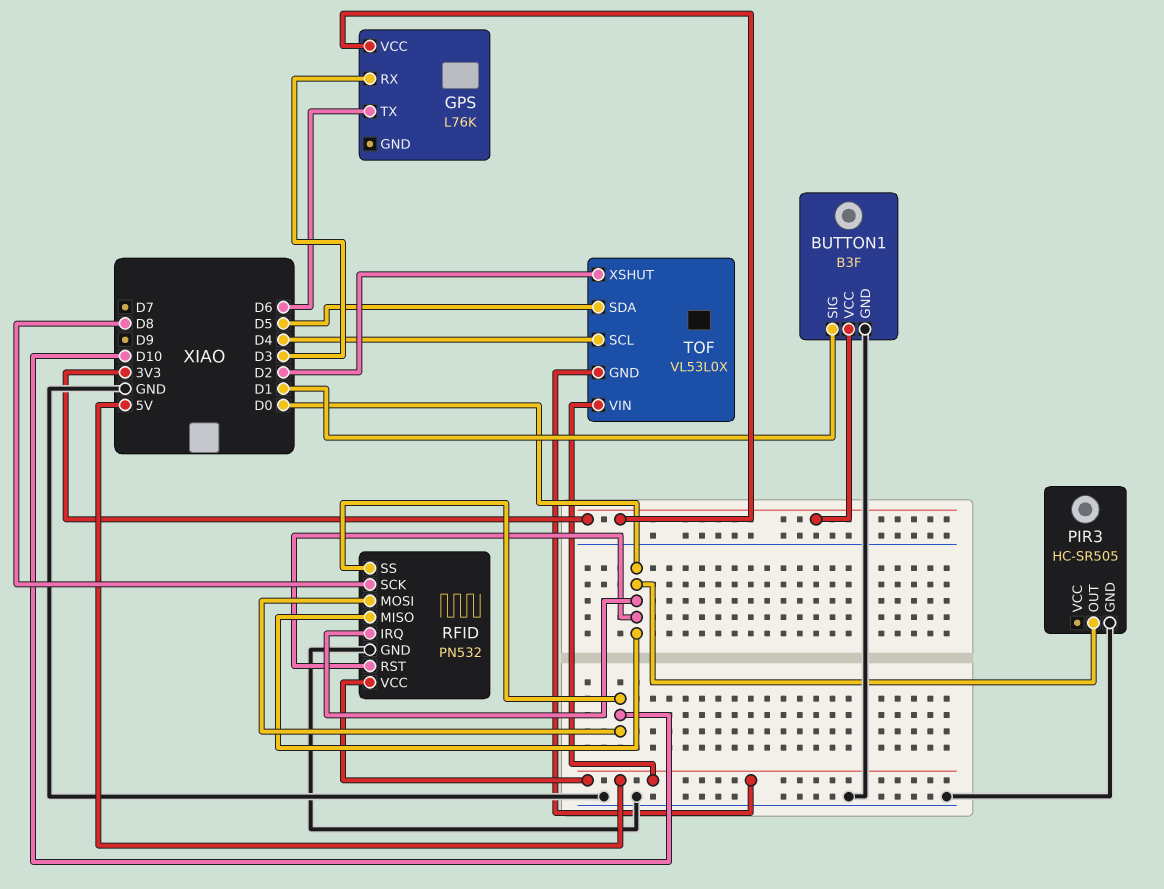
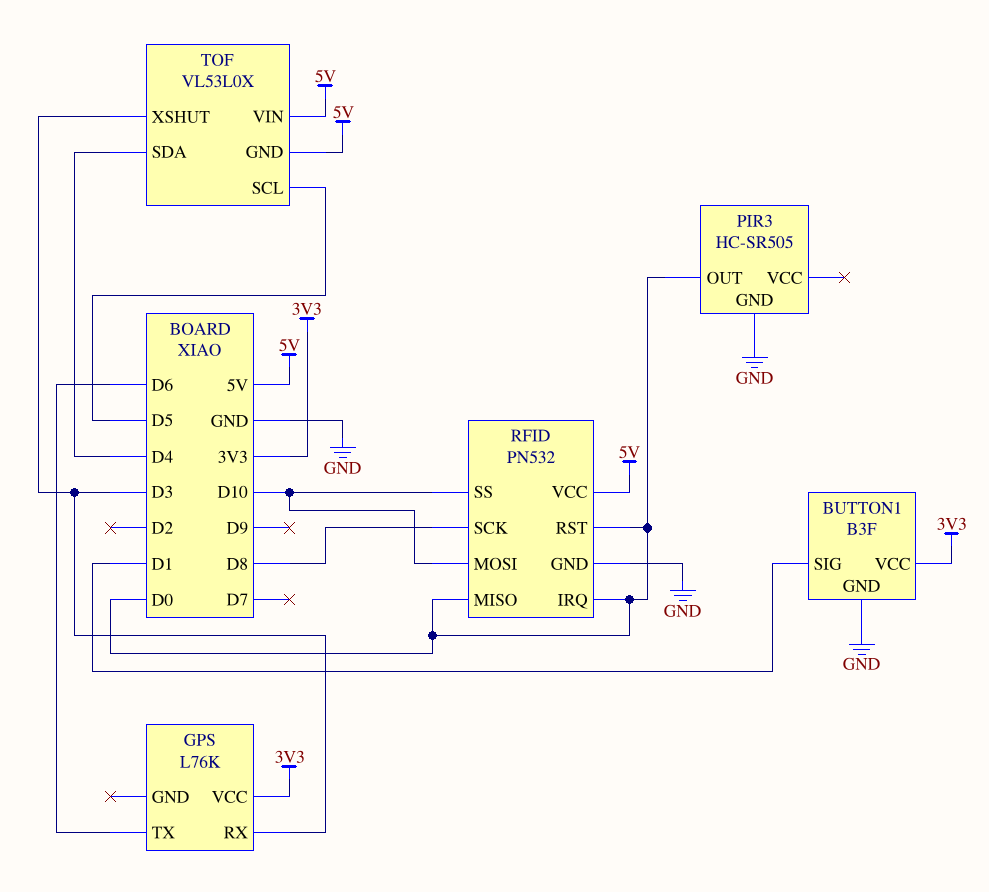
TOF pin SCL: D4 -> D5
TOF pin SDA: D5 -> D4
TOF pin XSHUT: D2 -> D3

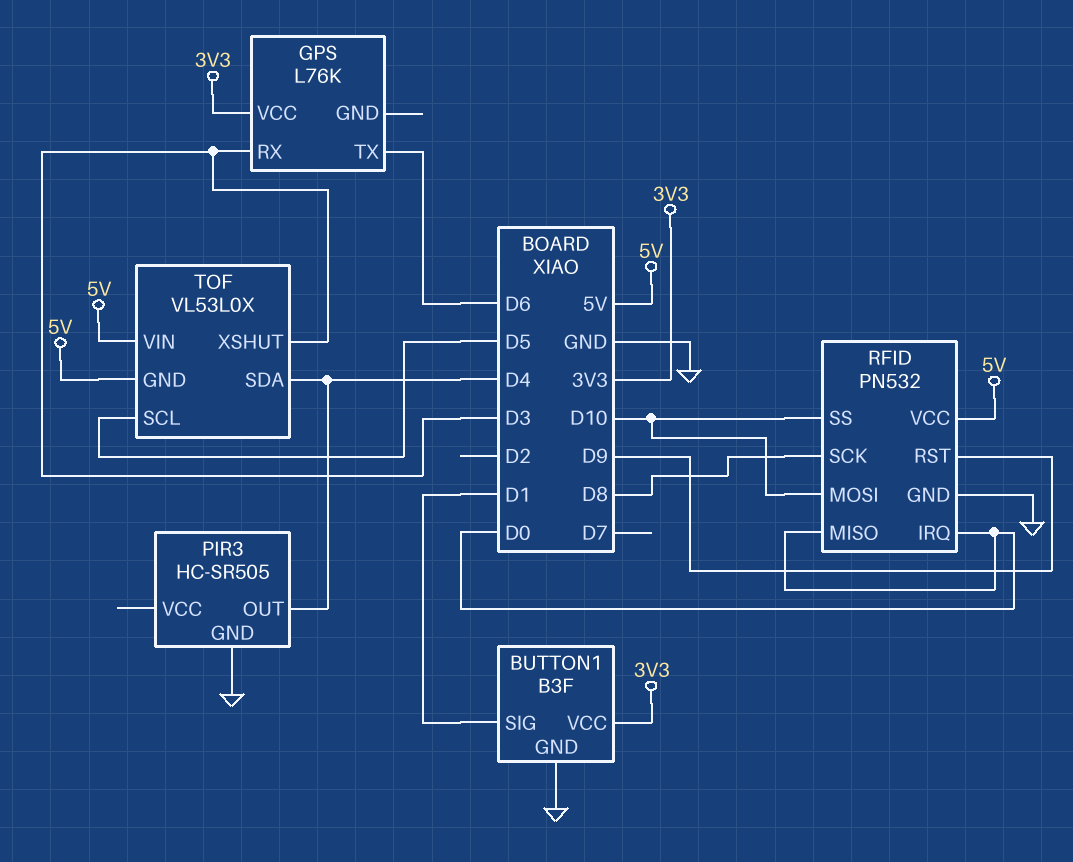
PIR3 pin OUT: D0 -> D4
RFID pin RST: D0 -> D9

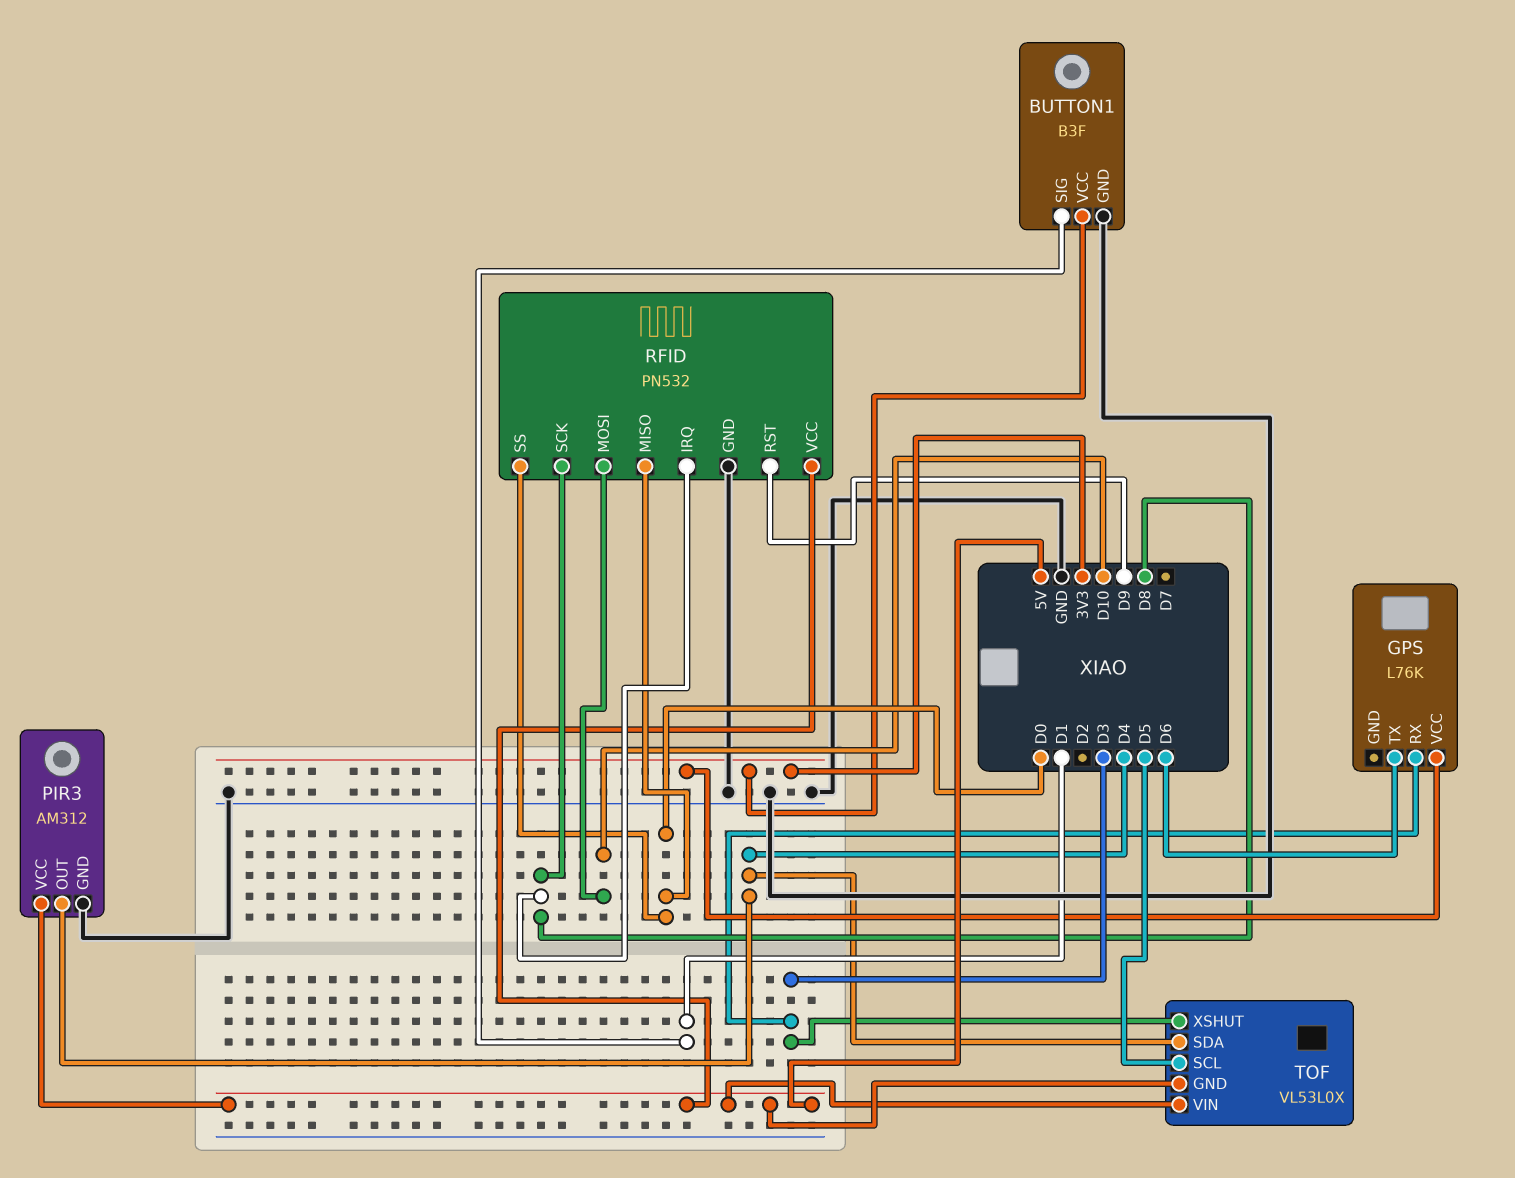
PIR3: HC-SR505 -> AM312
PIR3 pin VCC: none -> 5V
RFID pin IRQ: D0 -> D8
RFID pin SS: D10 -> D0

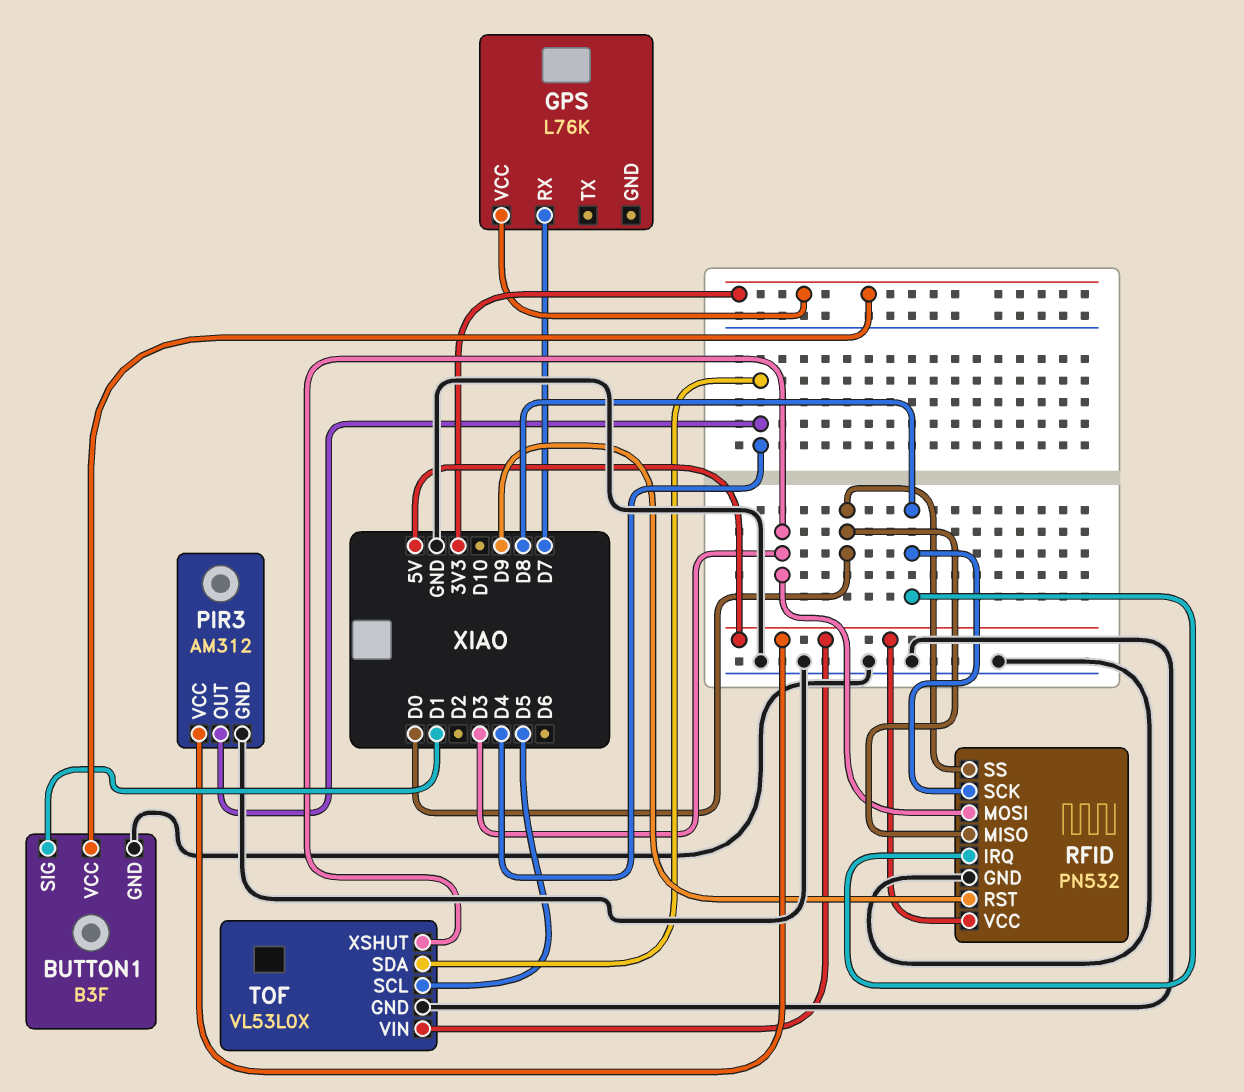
GPS pin RX: D3 -> D7
GPS pin TX: D6 -> none
RFID pin MOSI: D10 -> D3
TOF pin GND: 5V -> GND

